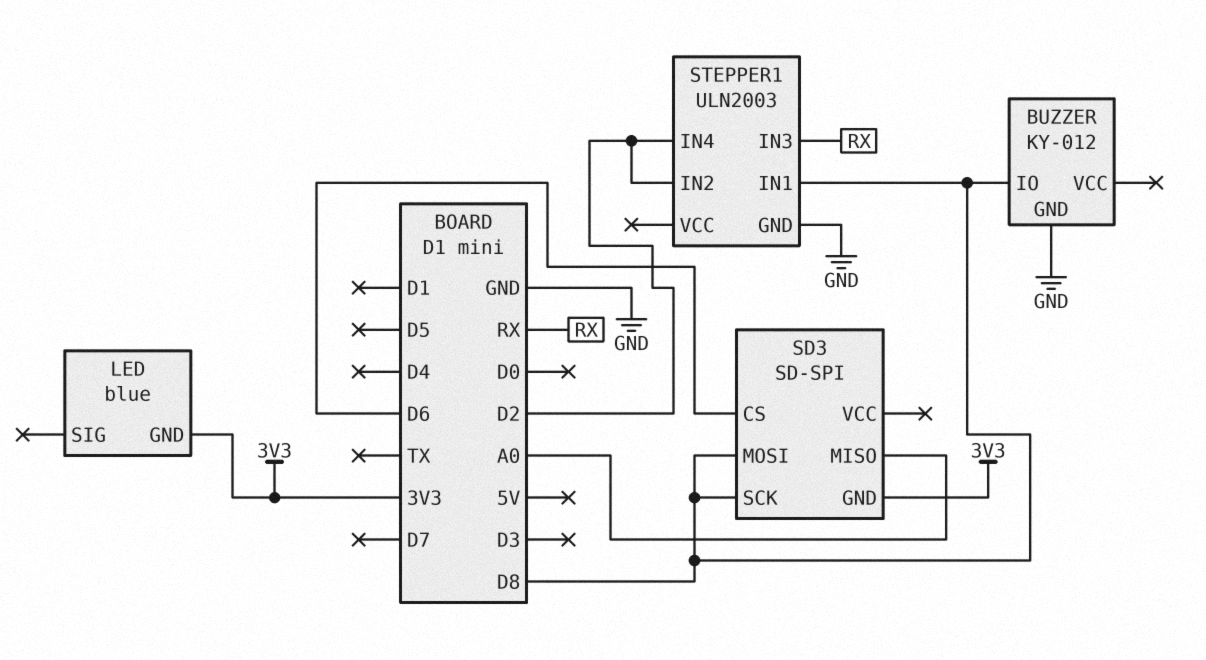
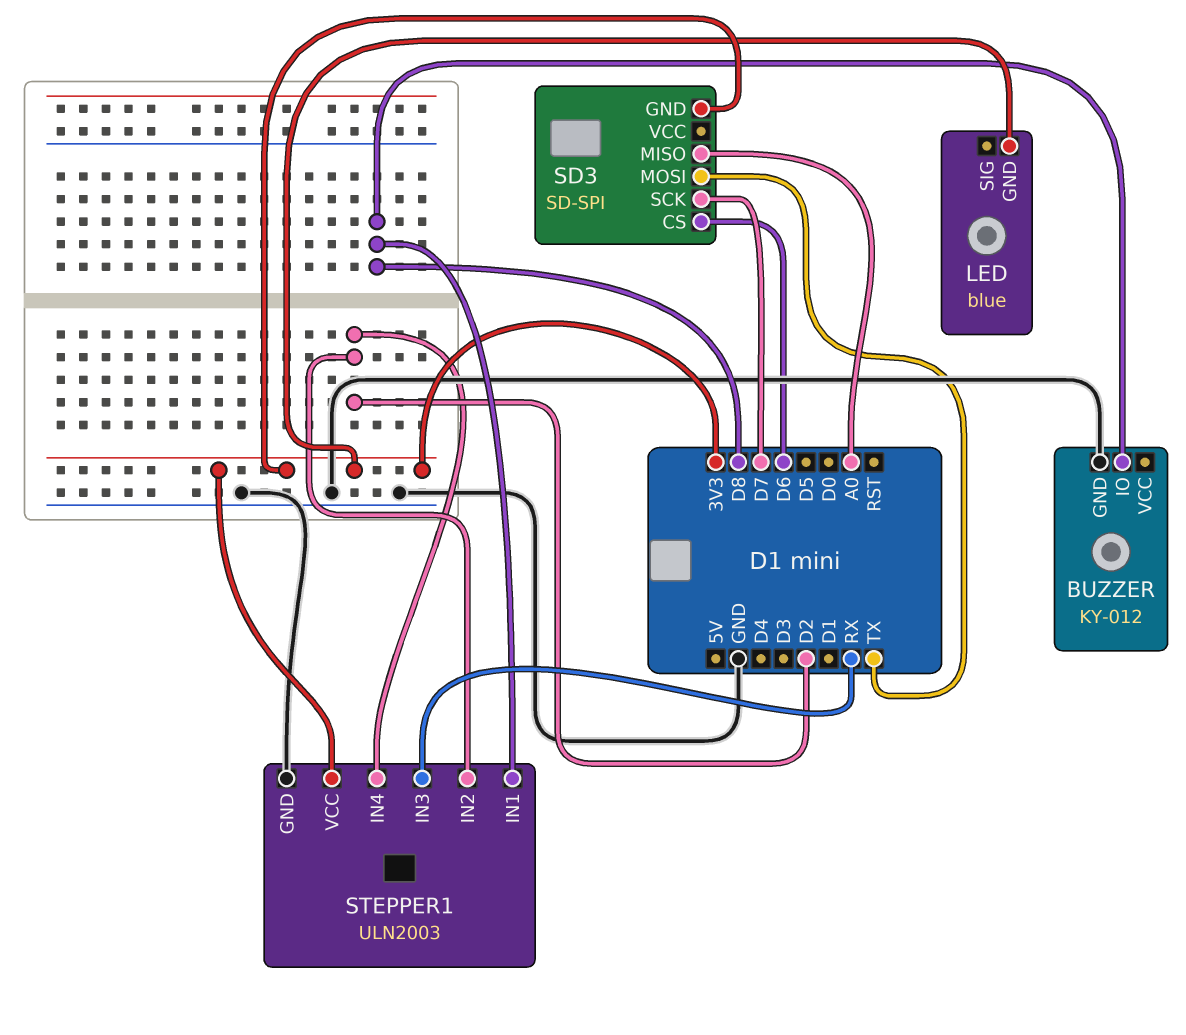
SD3 pin MOSI: D8 -> TX
SD3 pin SCK: D8 -> D7
STEPPER1 pin VCC: none -> 3V3

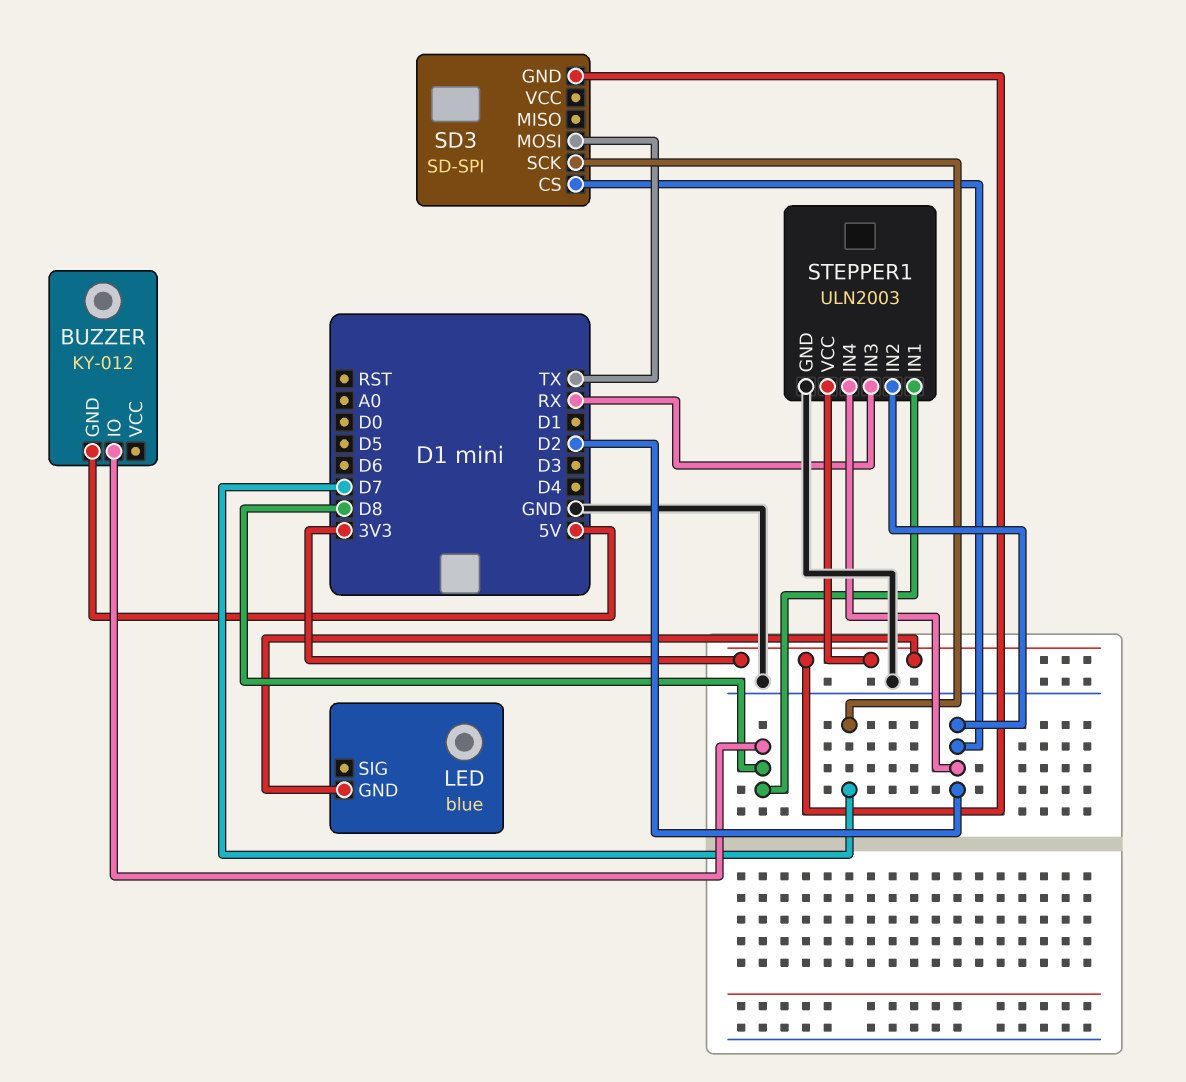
BUZZER pin GND: GND -> 5V
SD3 pin CS: D6 -> D2
SD3 pin MISO: A0 -> none

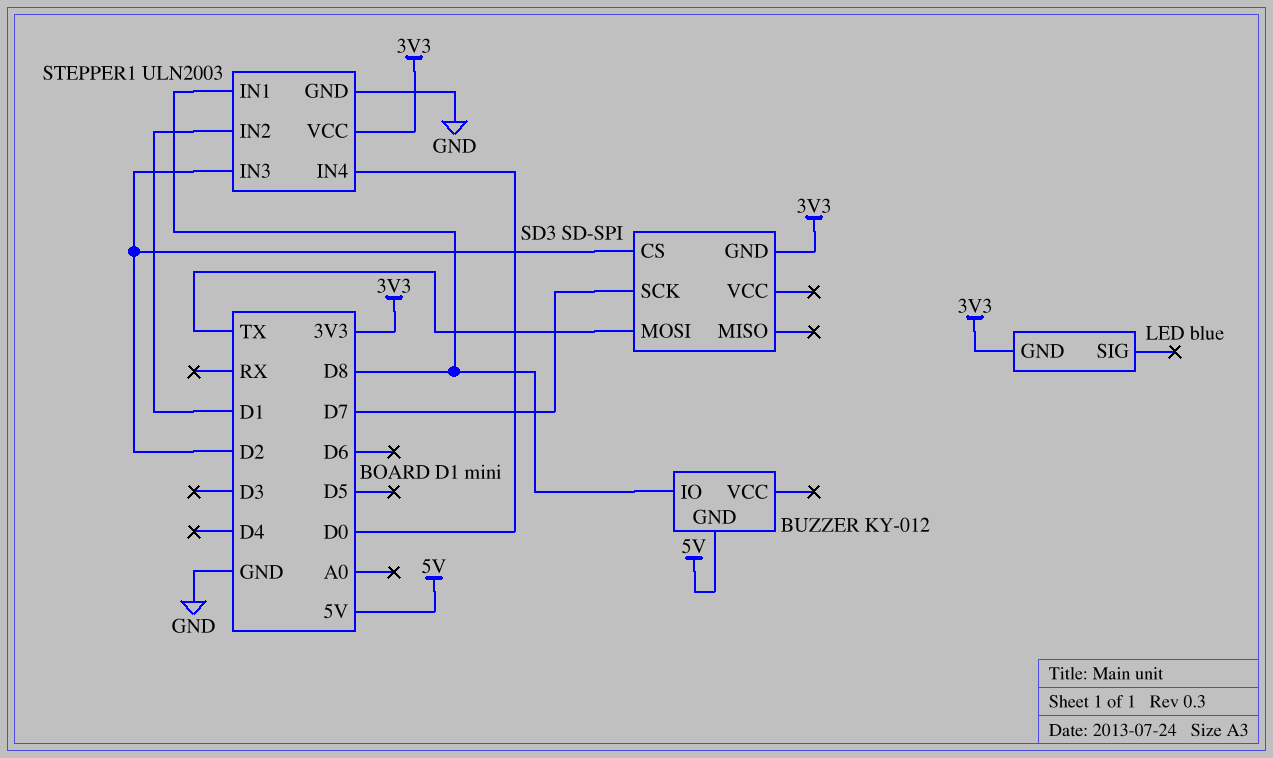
STEPPER1 pin IN2: D2 -> D1
STEPPER1 pin IN3: RX -> D2
STEPPER1 pin IN4: D2 -> D0

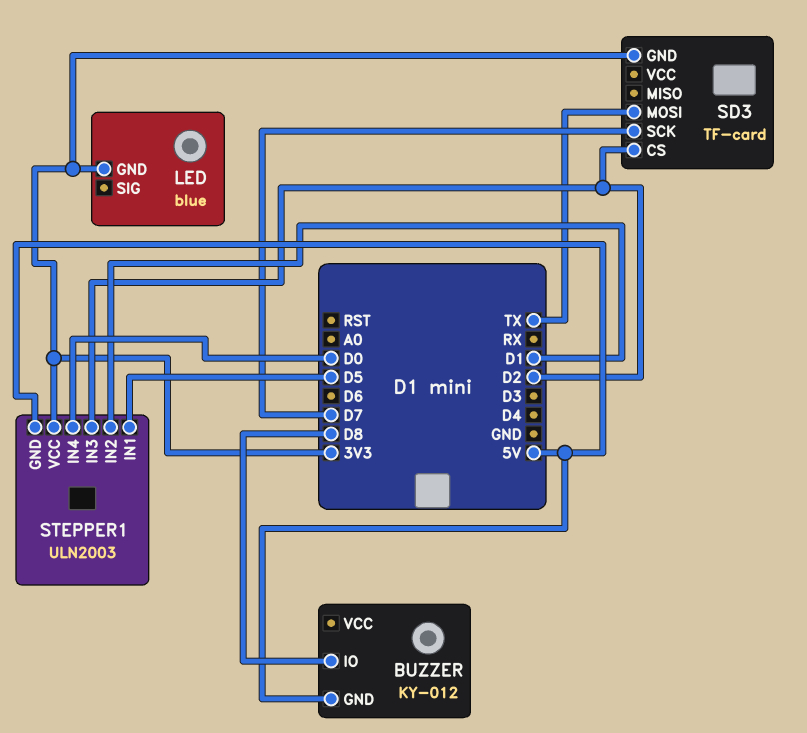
SD3: SD-SPI -> TF-card
STEPPER1 pin GND: GND -> 5V
STEPPER1 pin IN1: D8 -> D5

